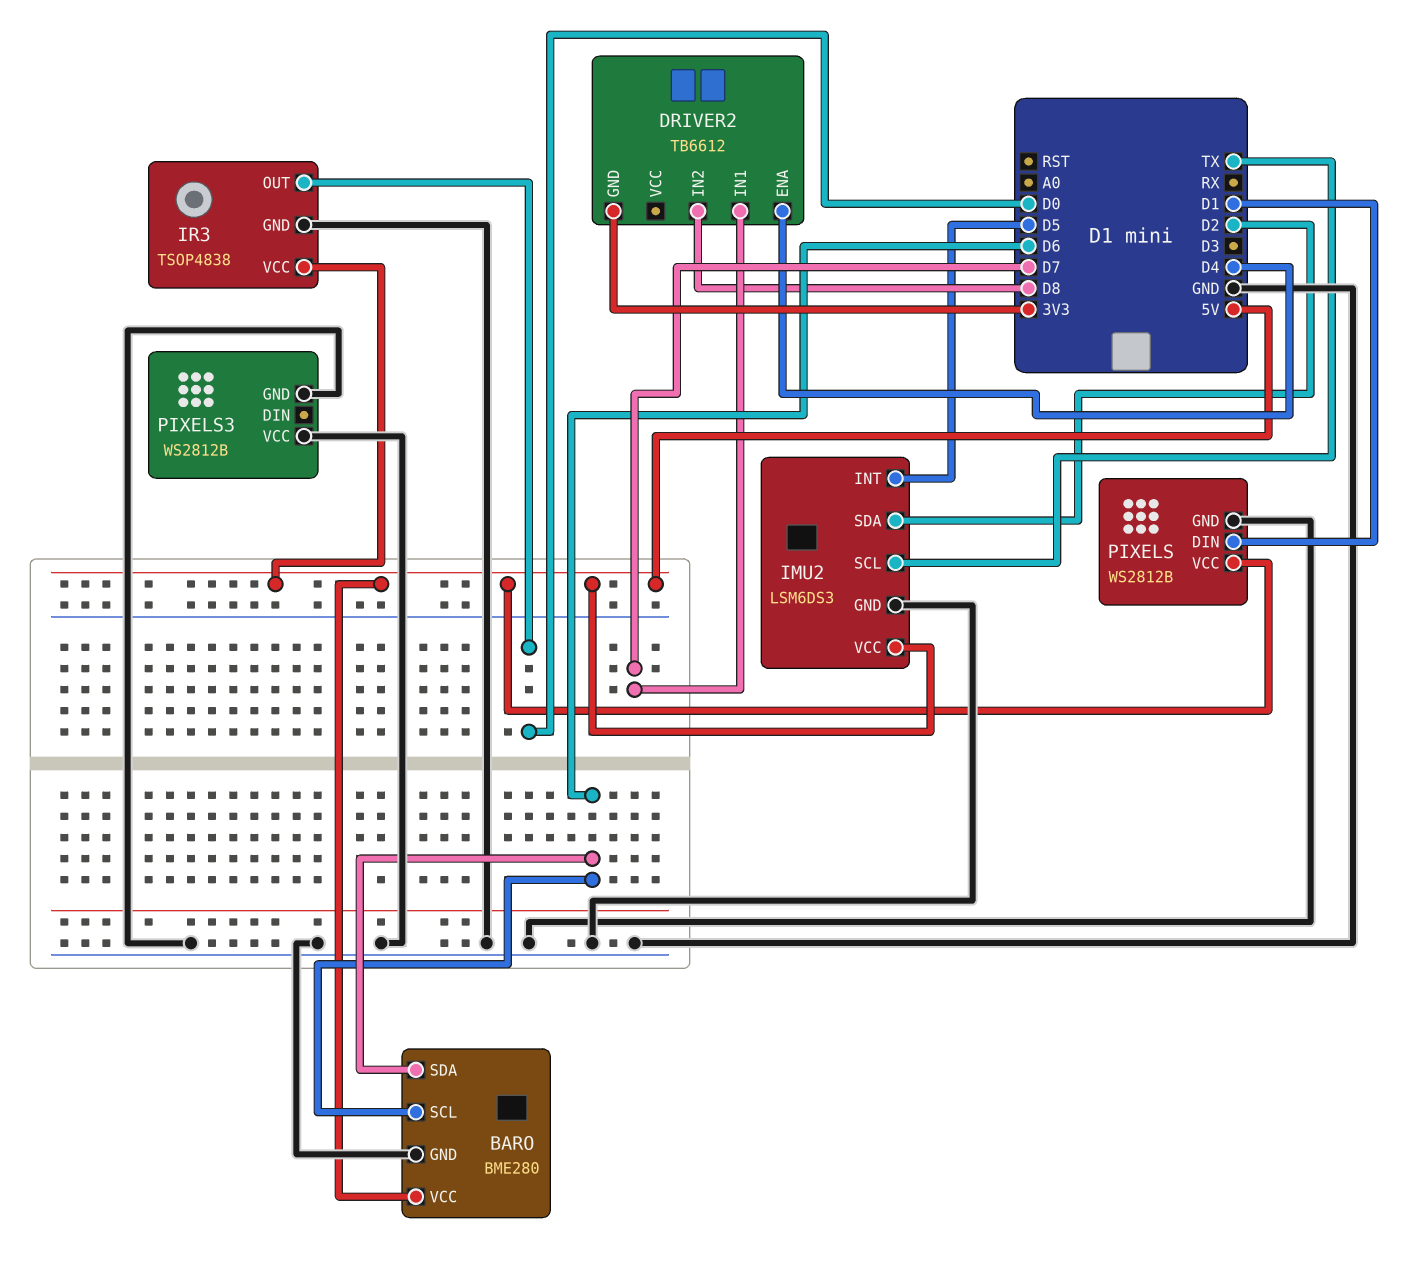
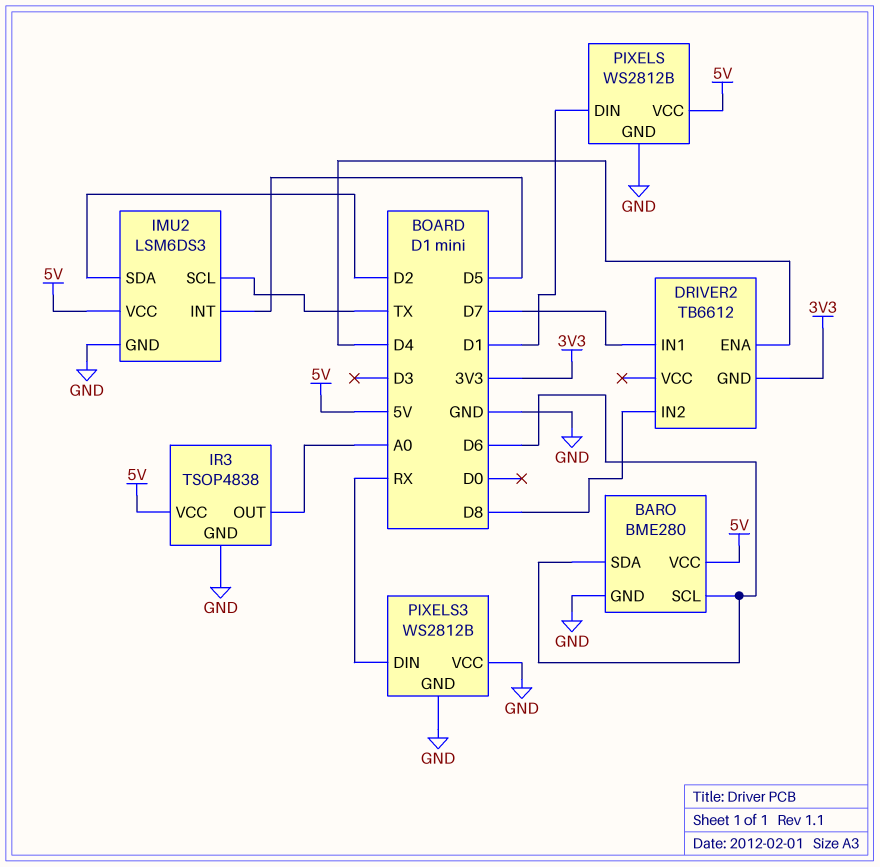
IR3 pin OUT: D0 -> A0
PIXELS3 pin DIN: none -> RX

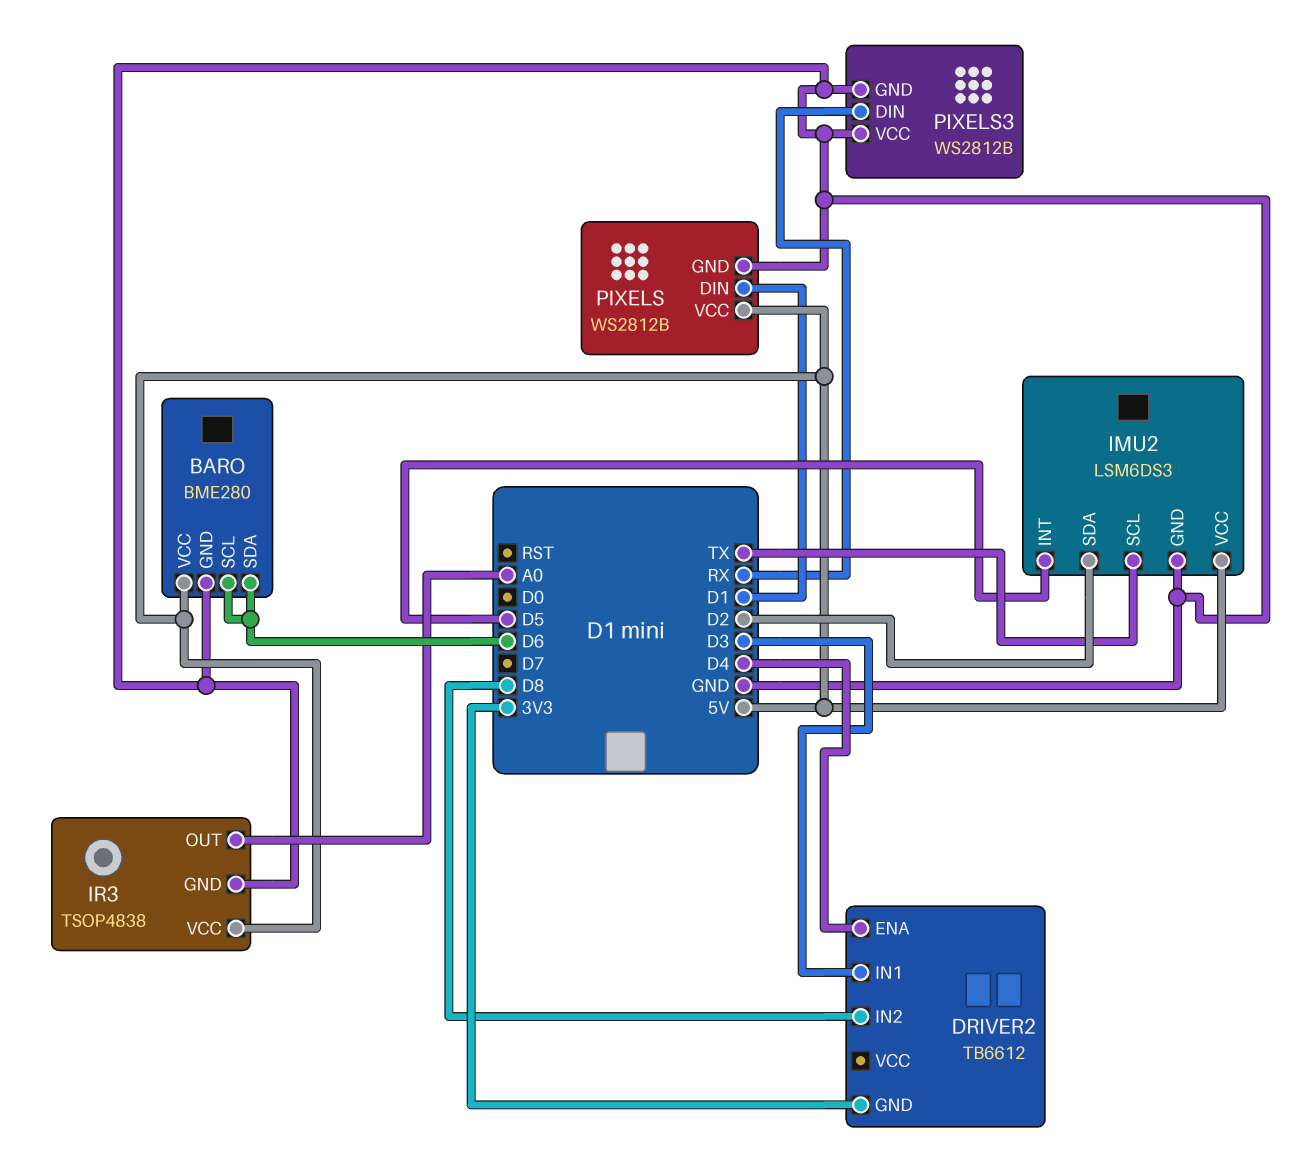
DRIVER2 pin IN1: D7 -> D3

